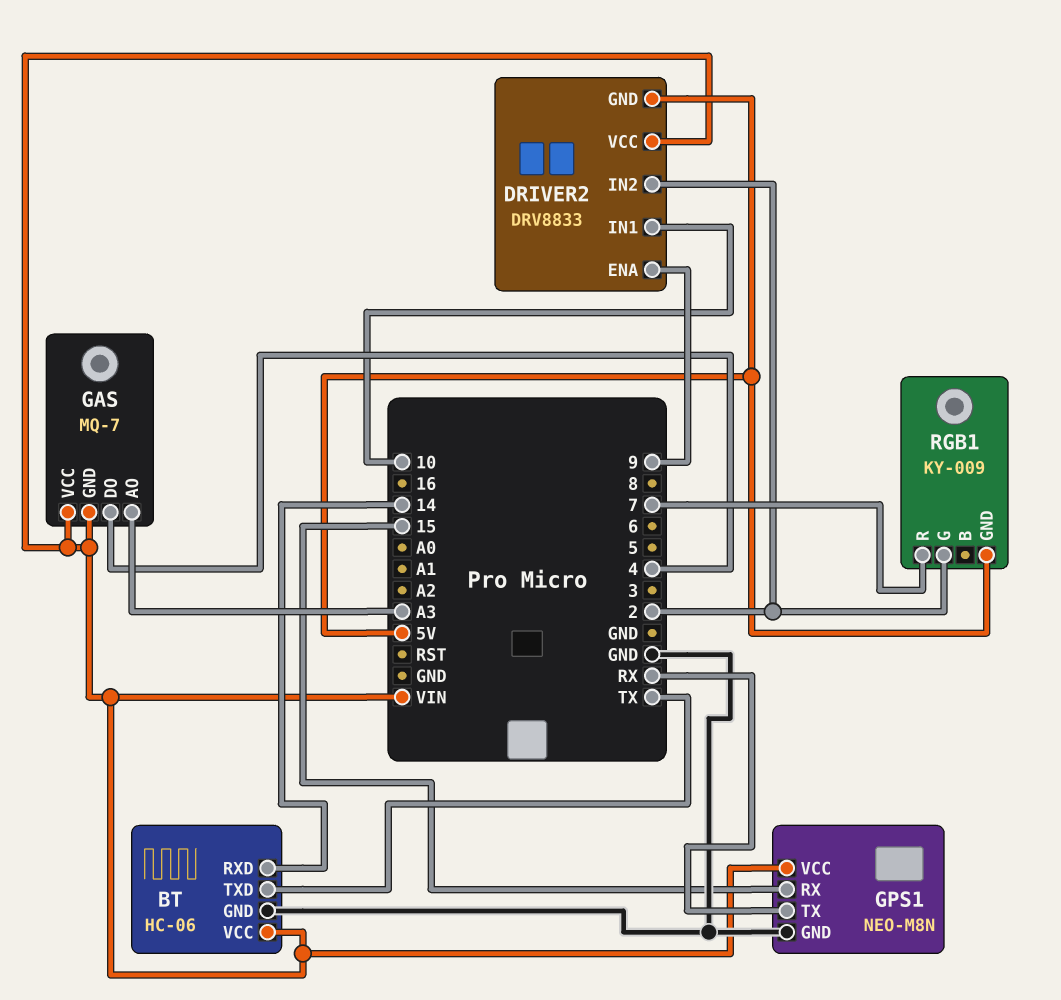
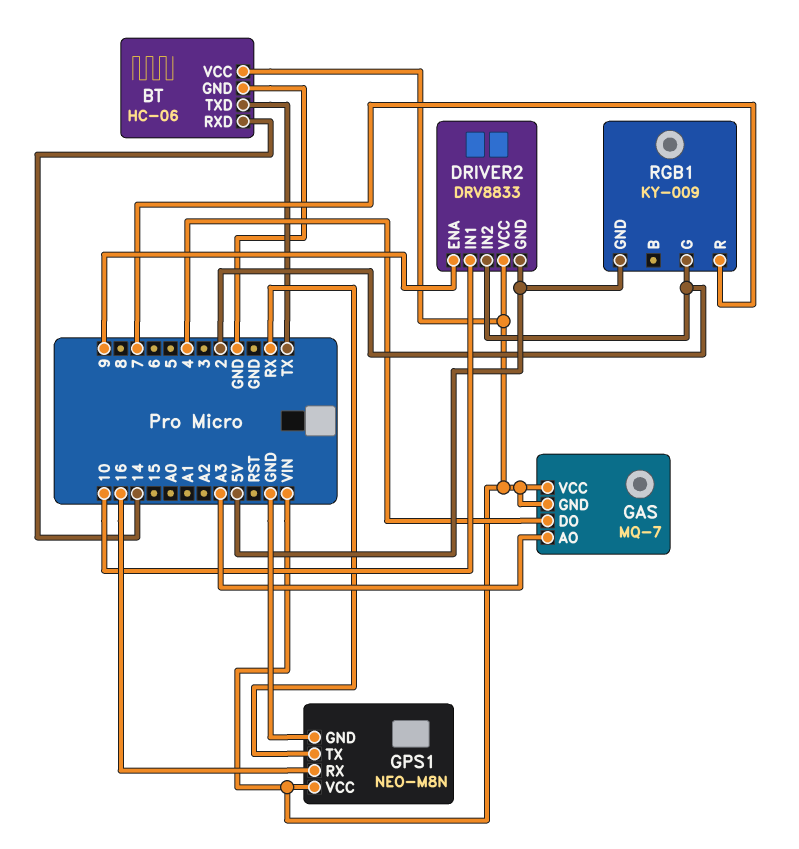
GPS1 pin RX: 15 -> 16

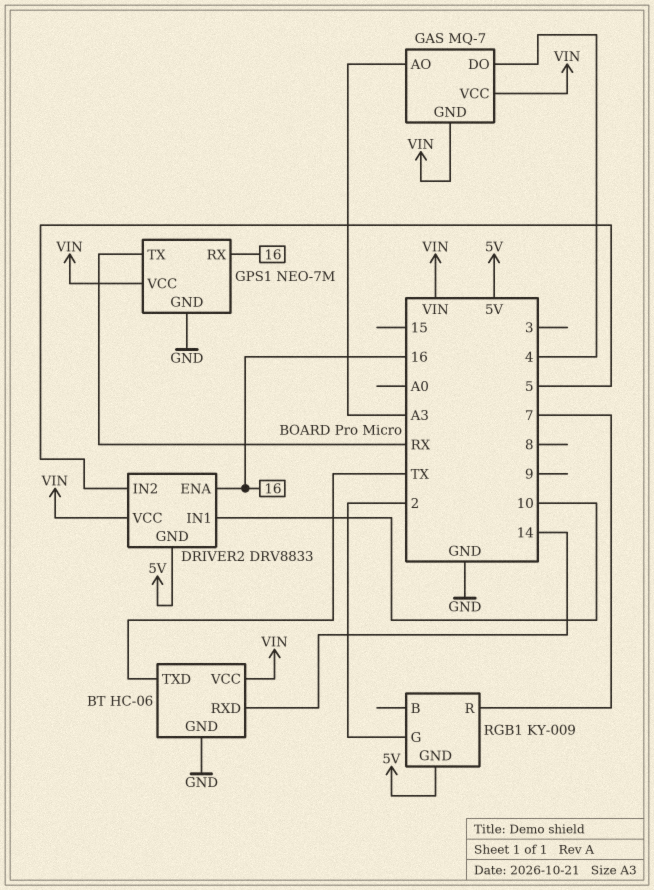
DRIVER2 pin ENA: 9 -> 16
DRIVER2 pin IN2: 2 -> 5
GPS1: NEO-M8N -> NEO-7M

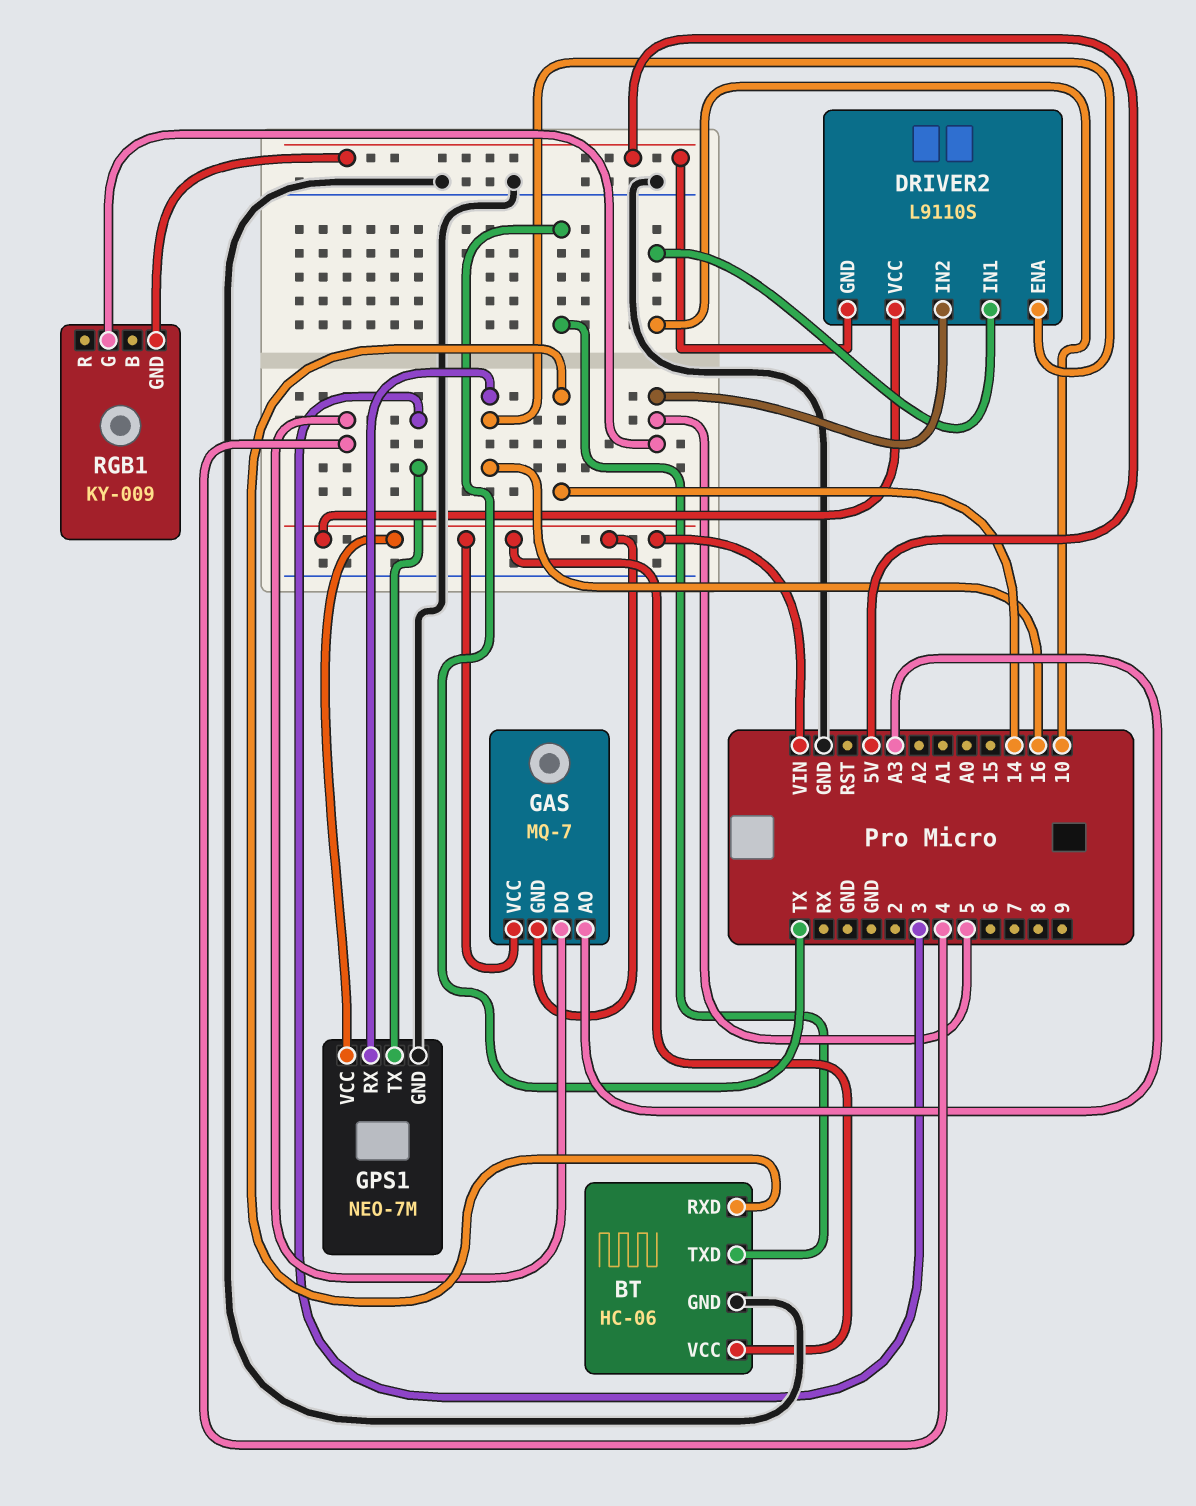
DRIVER2: DRV8833 -> L9110S
GPS1 pin TX: RX -> 3
RGB1 pin G: 2 -> 5
RGB1 pin R: 7 -> none

